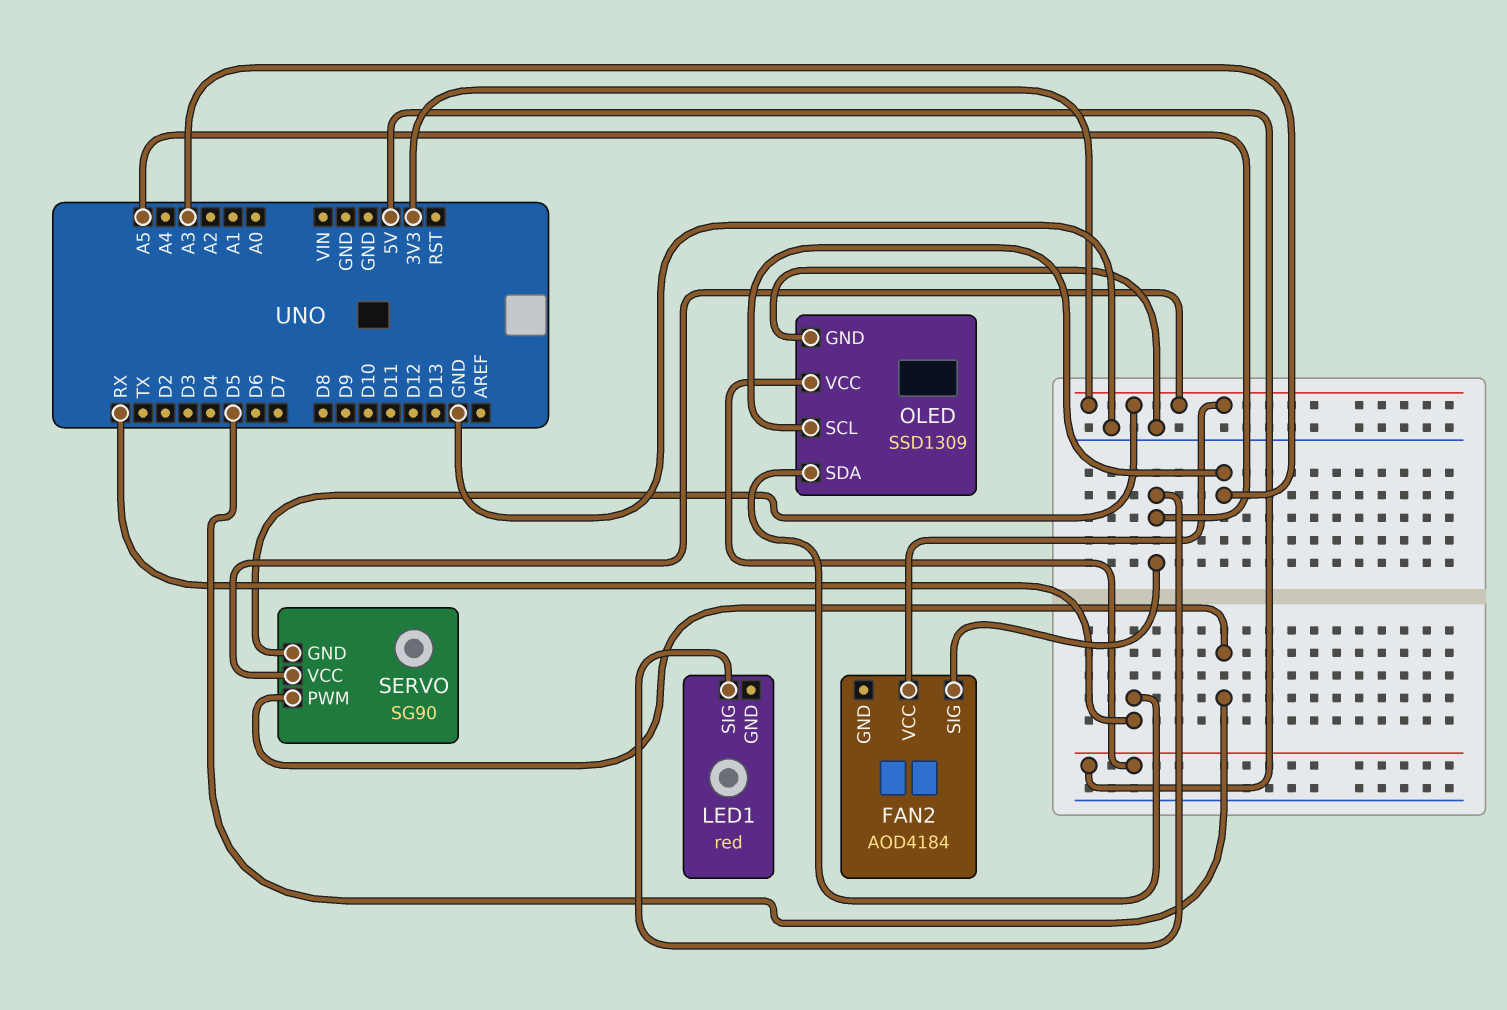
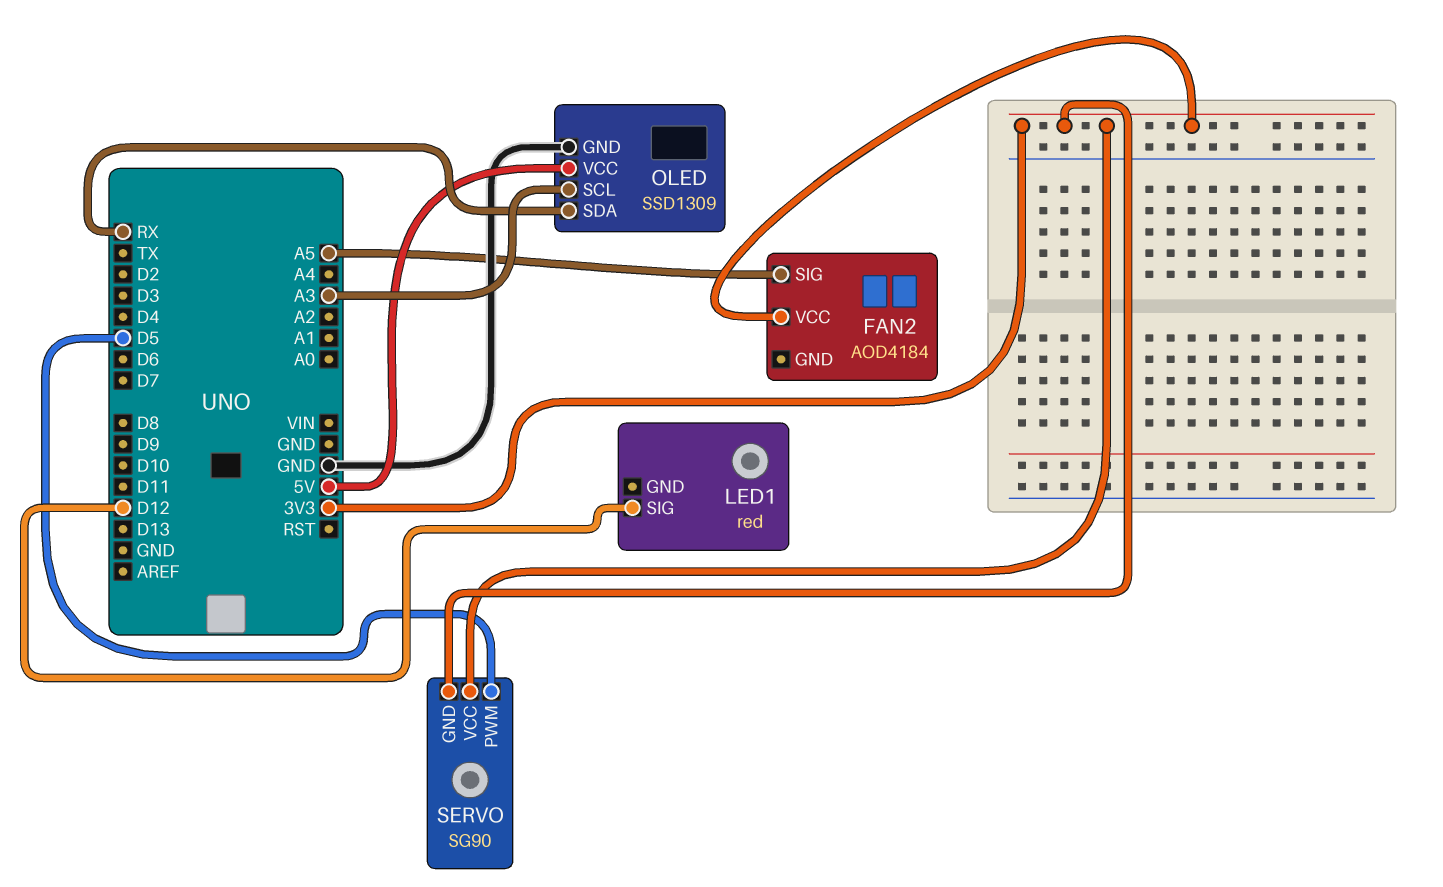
LED1 pin SIG: A5 -> D12

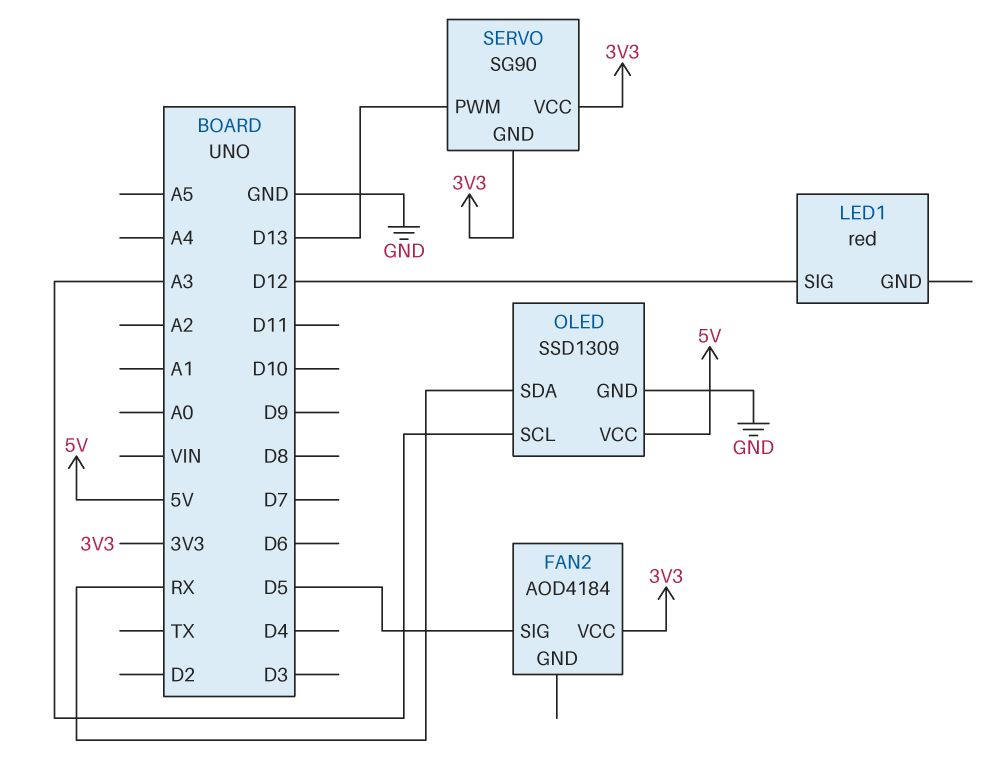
FAN2 pin SIG: A5 -> D5
SERVO pin PWM: D5 -> D13

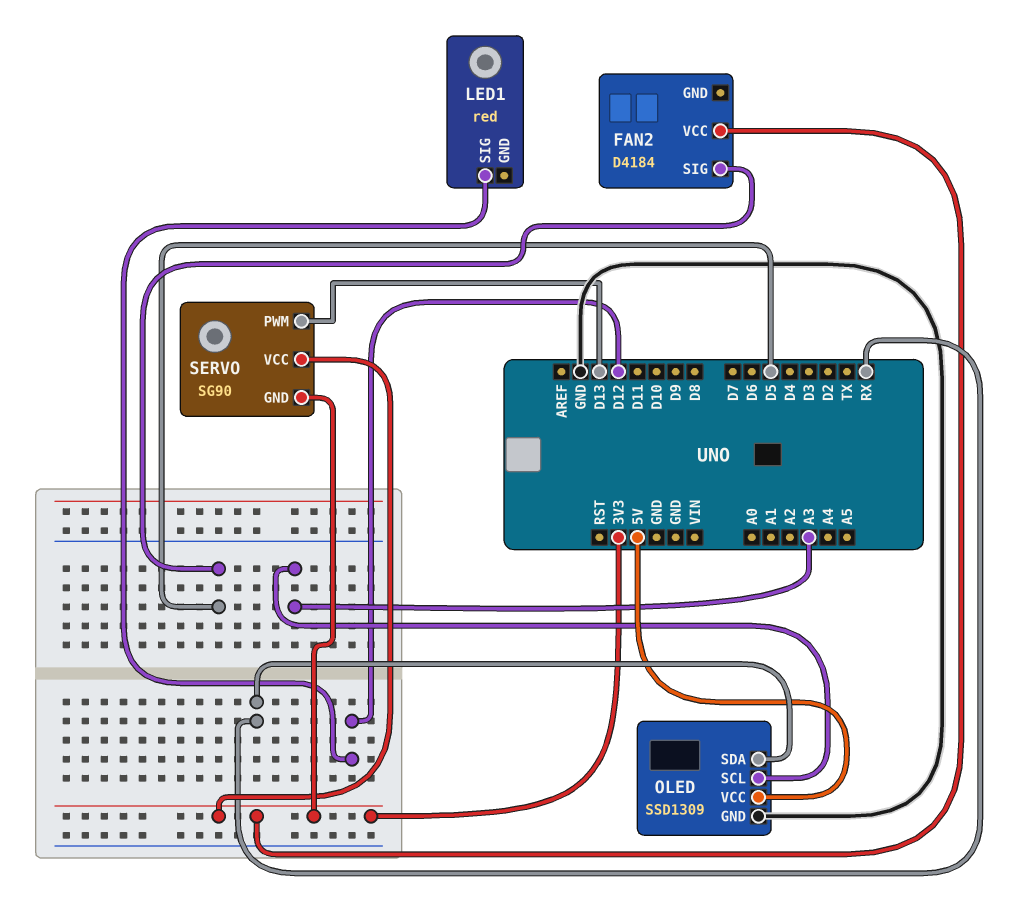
FAN2: AOD4184 -> D4184

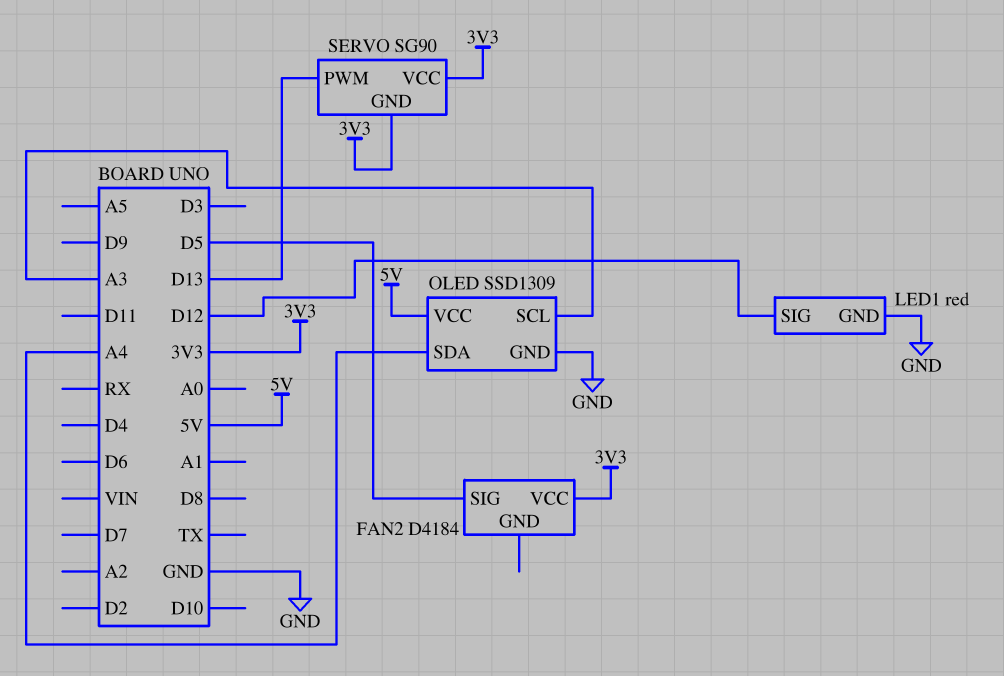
LED1 pin GND: none -> GND
OLED pin SDA: RX -> A4

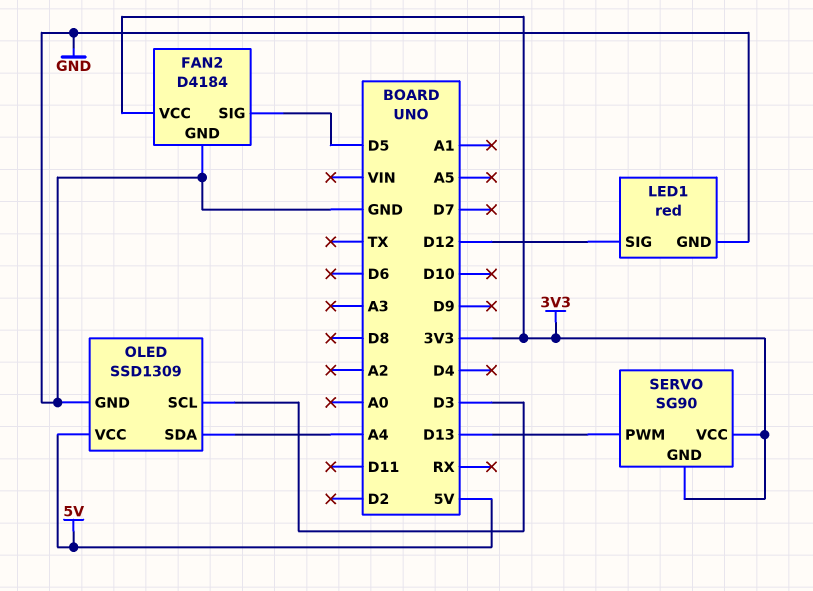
FAN2 pin GND: none -> GND
OLED pin SCL: A3 -> D3

